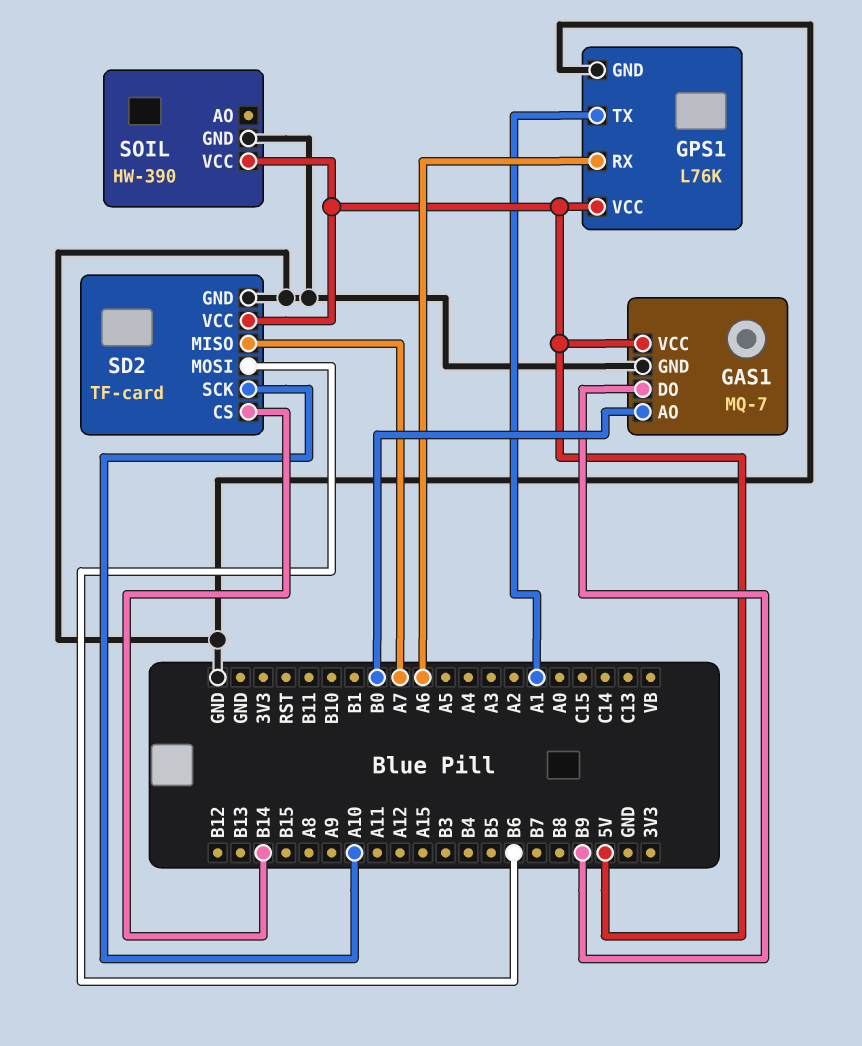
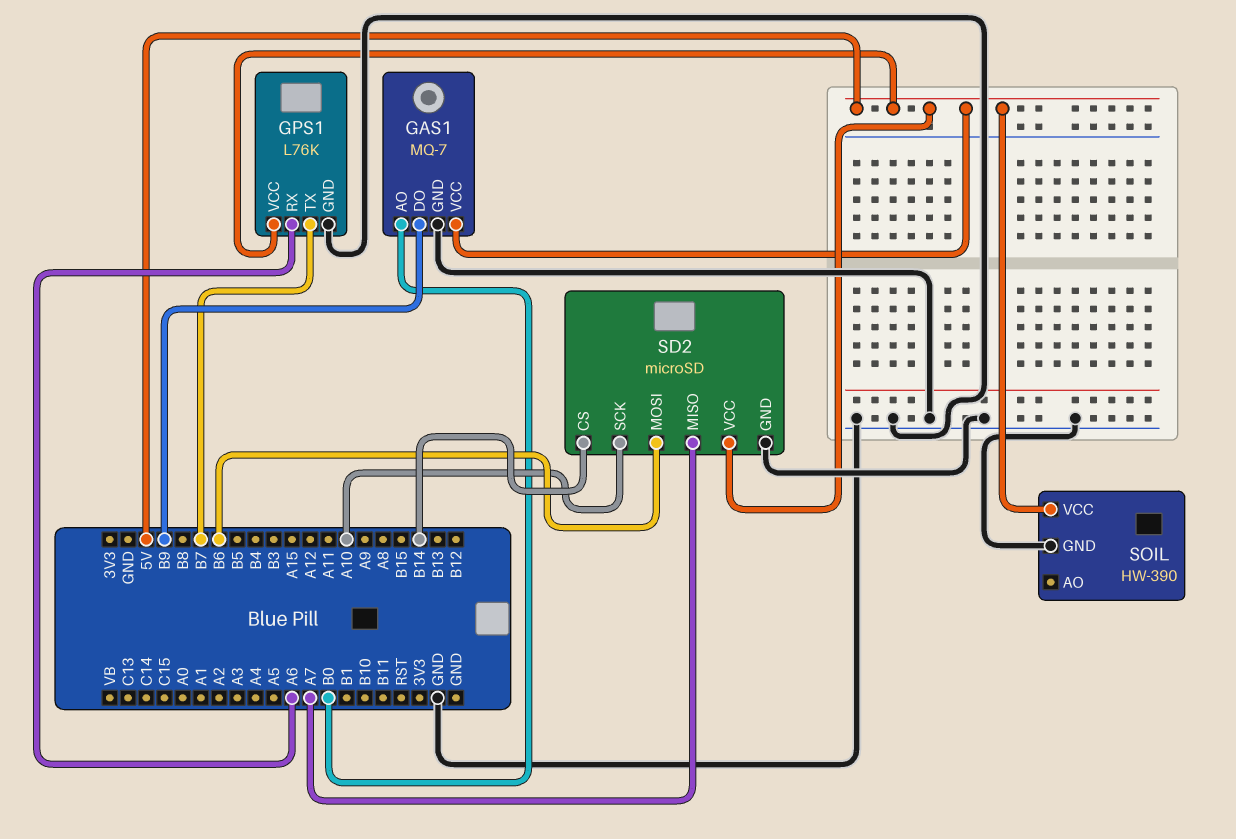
GPS1 pin TX: A1 -> B7
SD2: TF-card -> microSD

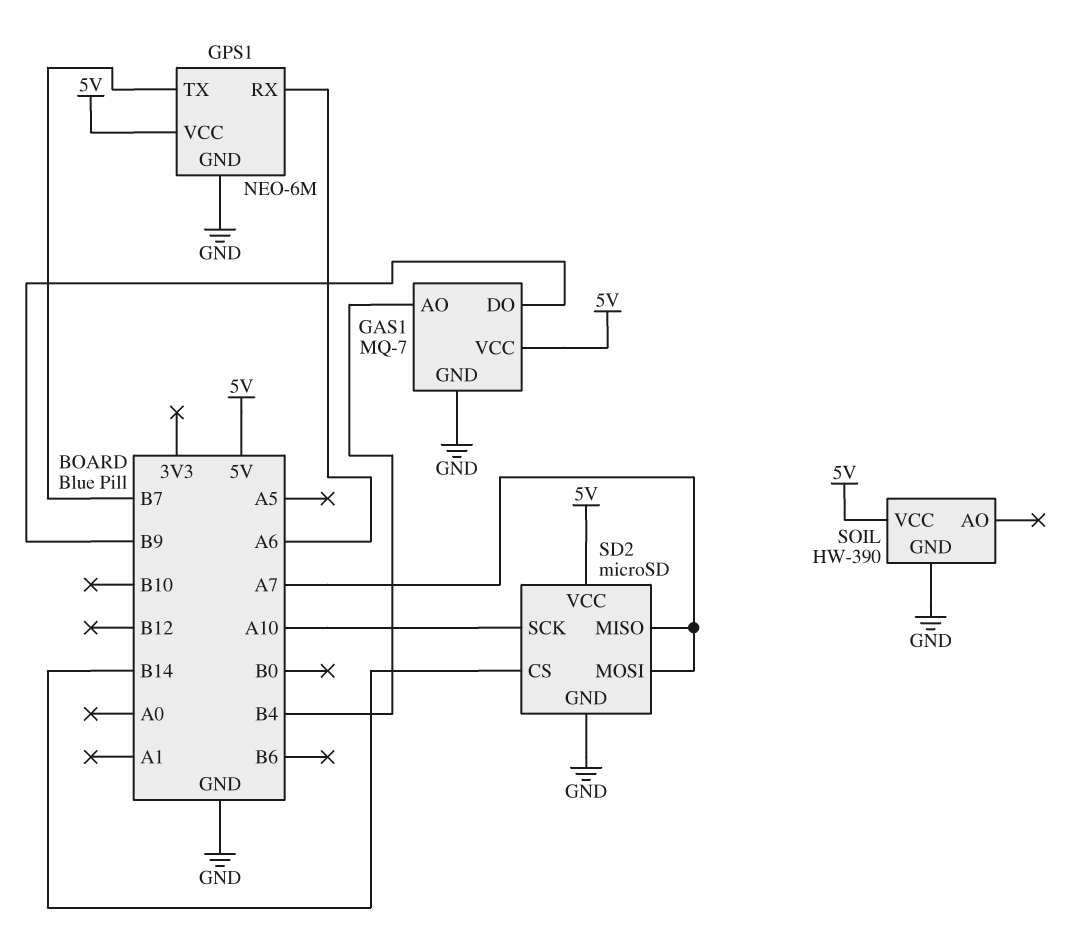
GAS1 pin AO: B0 -> B4
GPS1: L76K -> NEO-6M
SD2 pin MOSI: B6 -> A7

